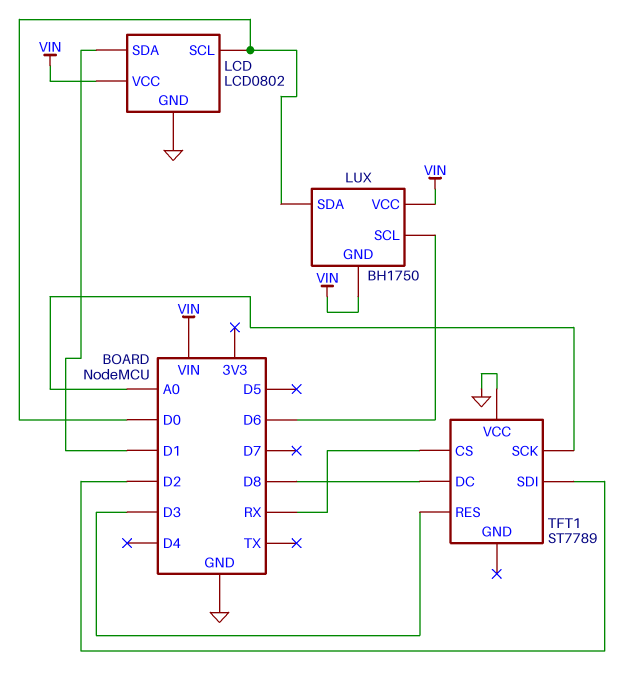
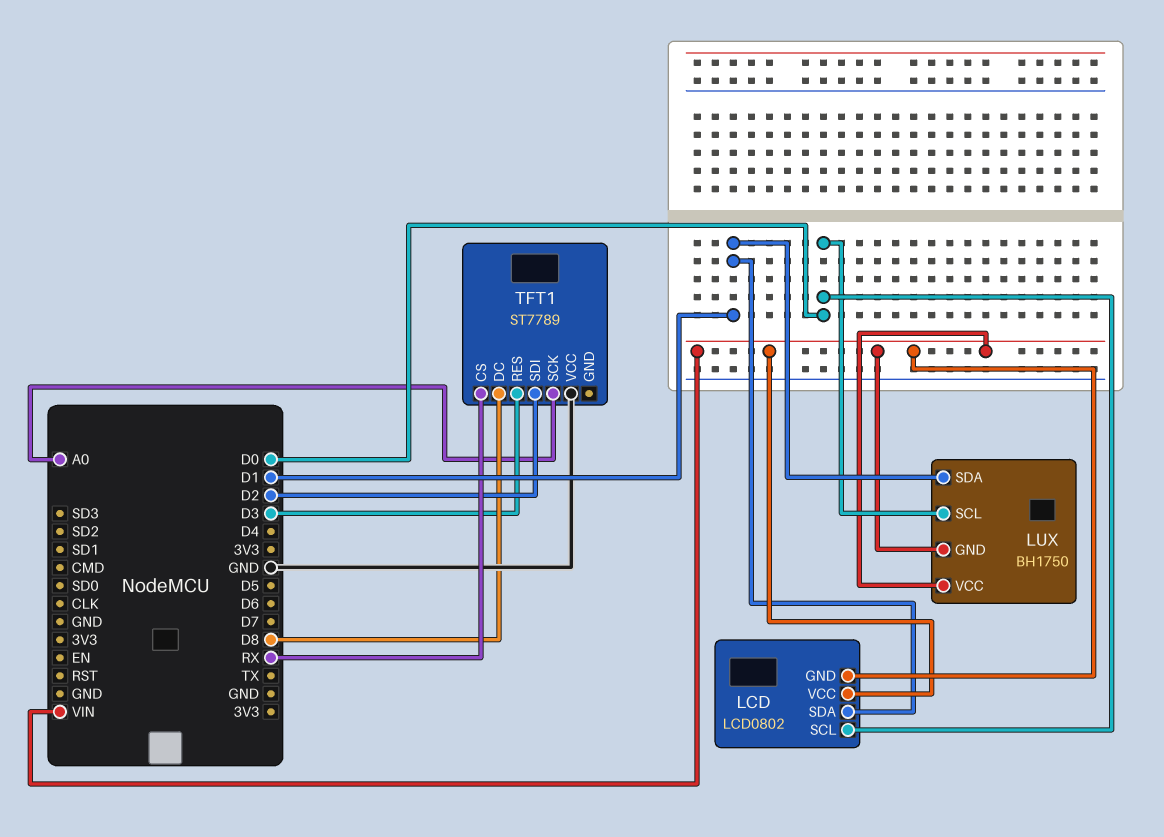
LCD pin GND: GND -> VIN
LUX pin SCL: D6 -> D0
LUX pin SDA: D0 -> D1

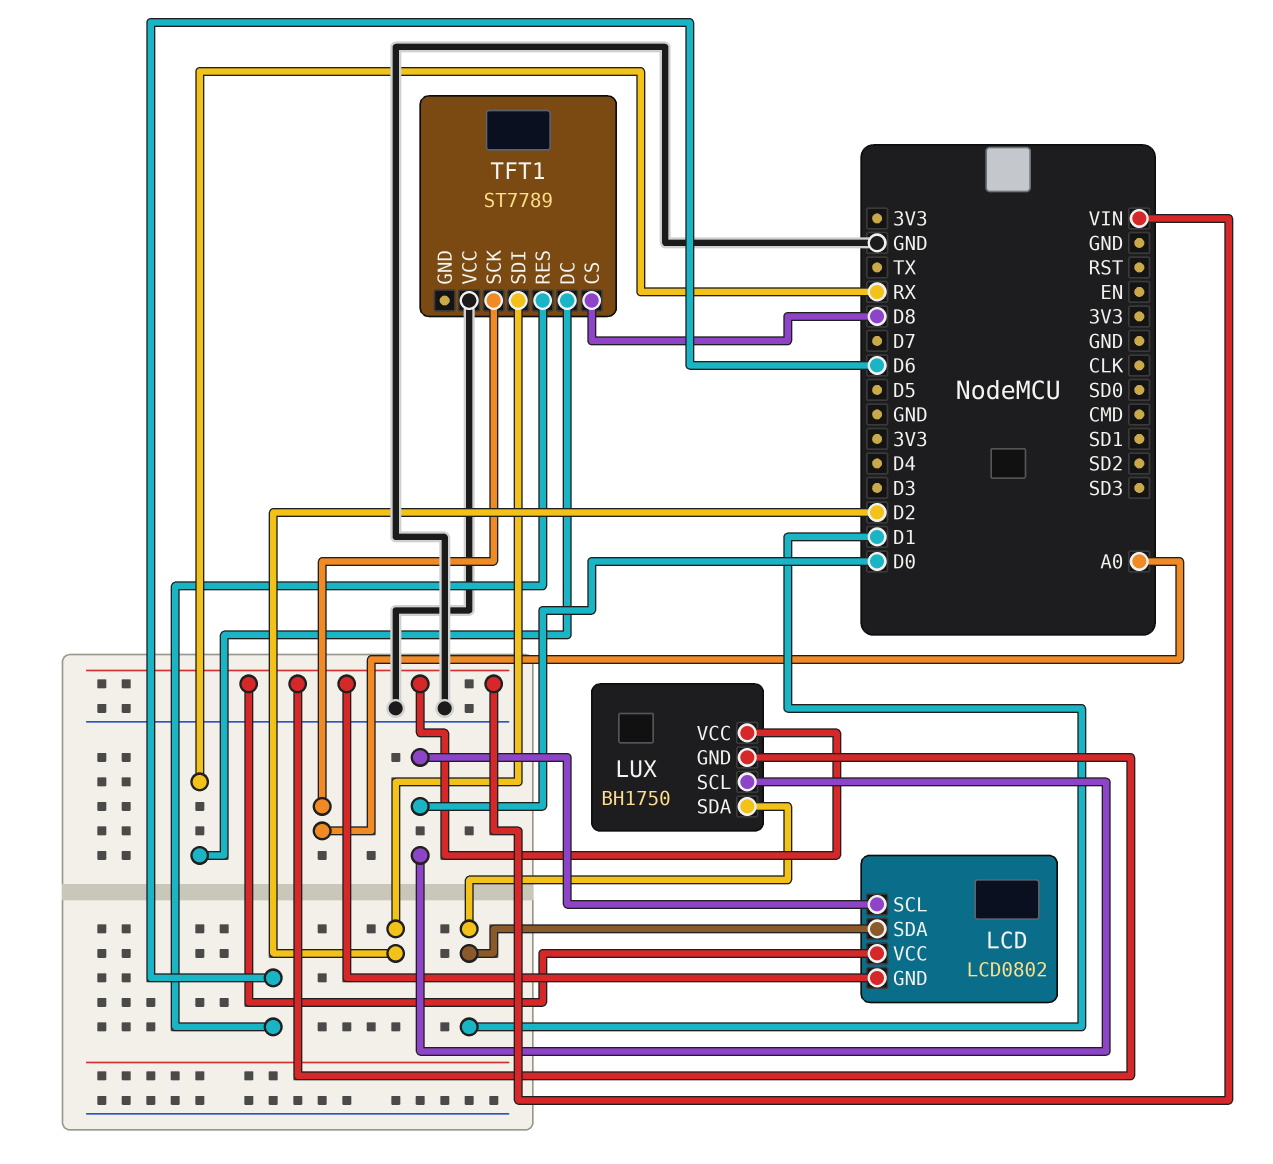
TFT1 pin CS: RX -> D8
TFT1 pin DC: D8 -> RX
TFT1 pin RES: D3 -> D6

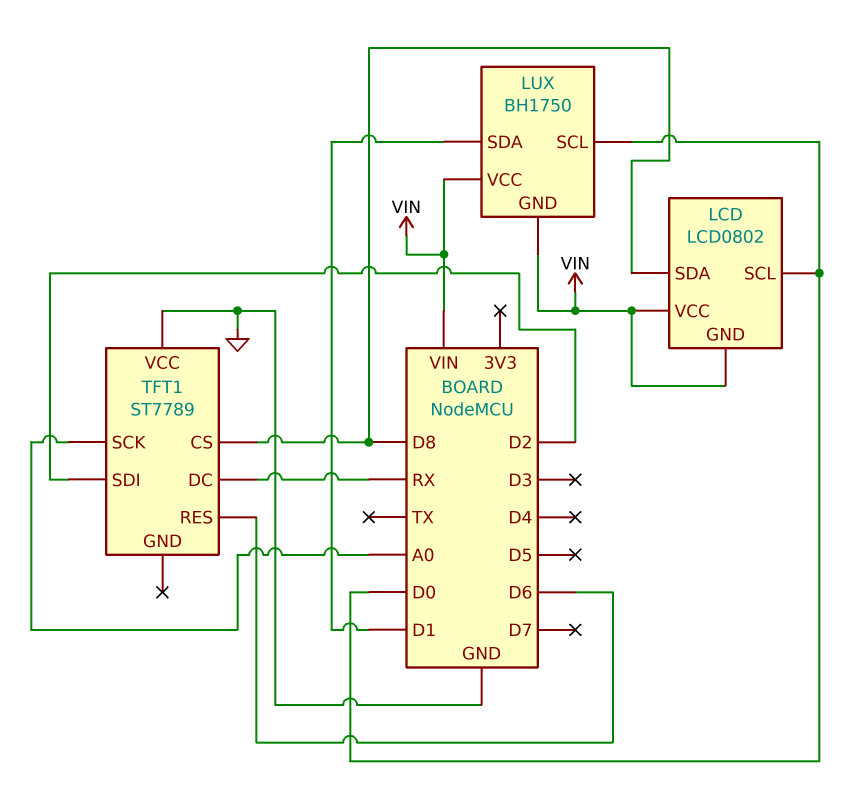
LCD pin SDA: D1 -> D8

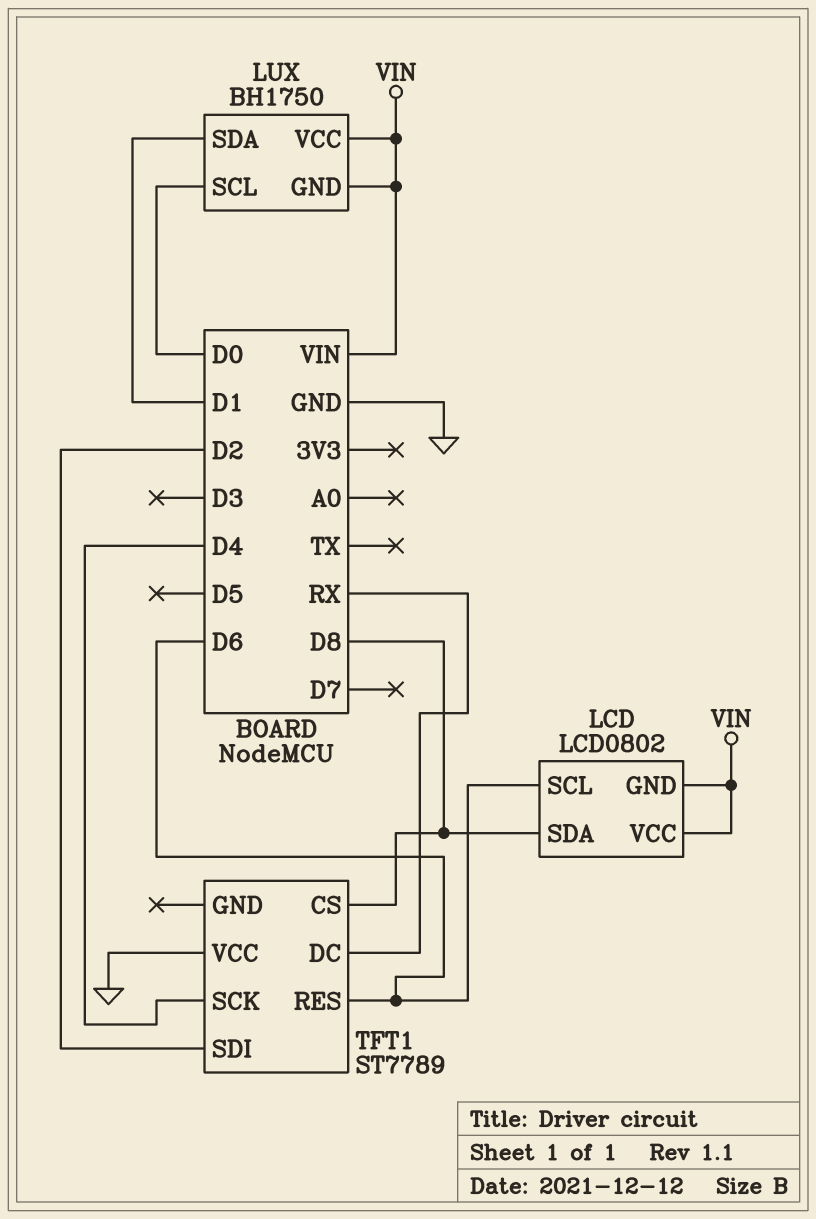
LCD pin SCL: D0 -> D6
TFT1 pin SCK: A0 -> D4

